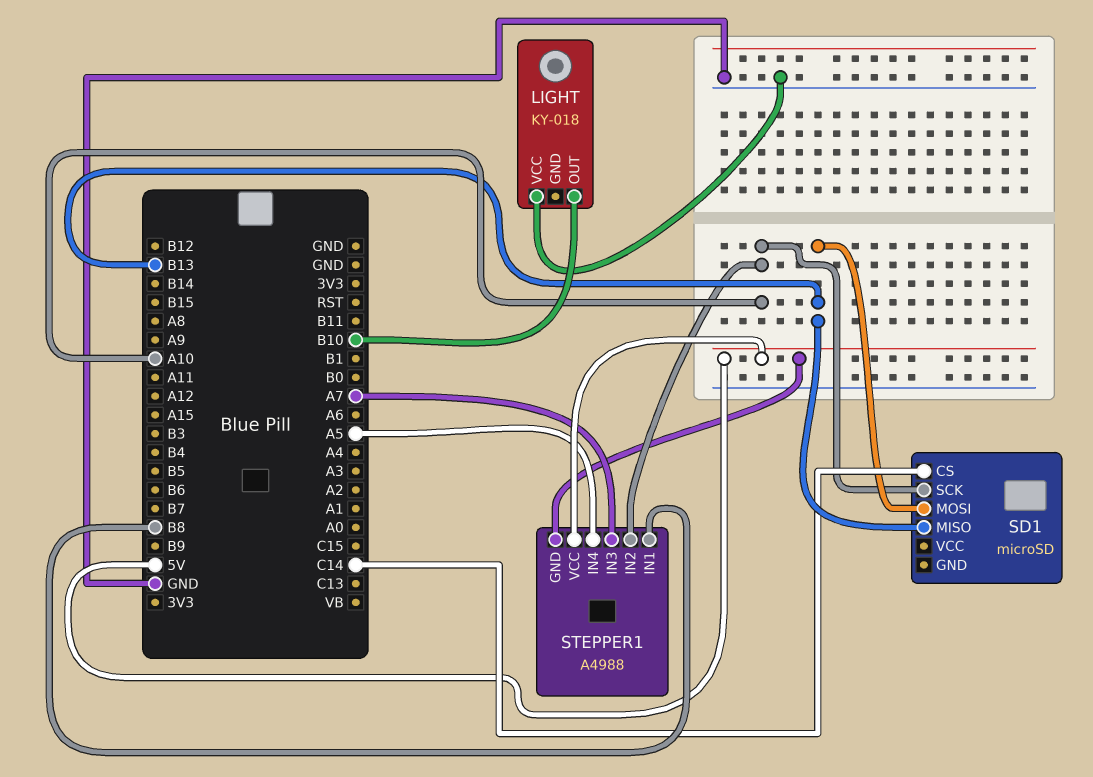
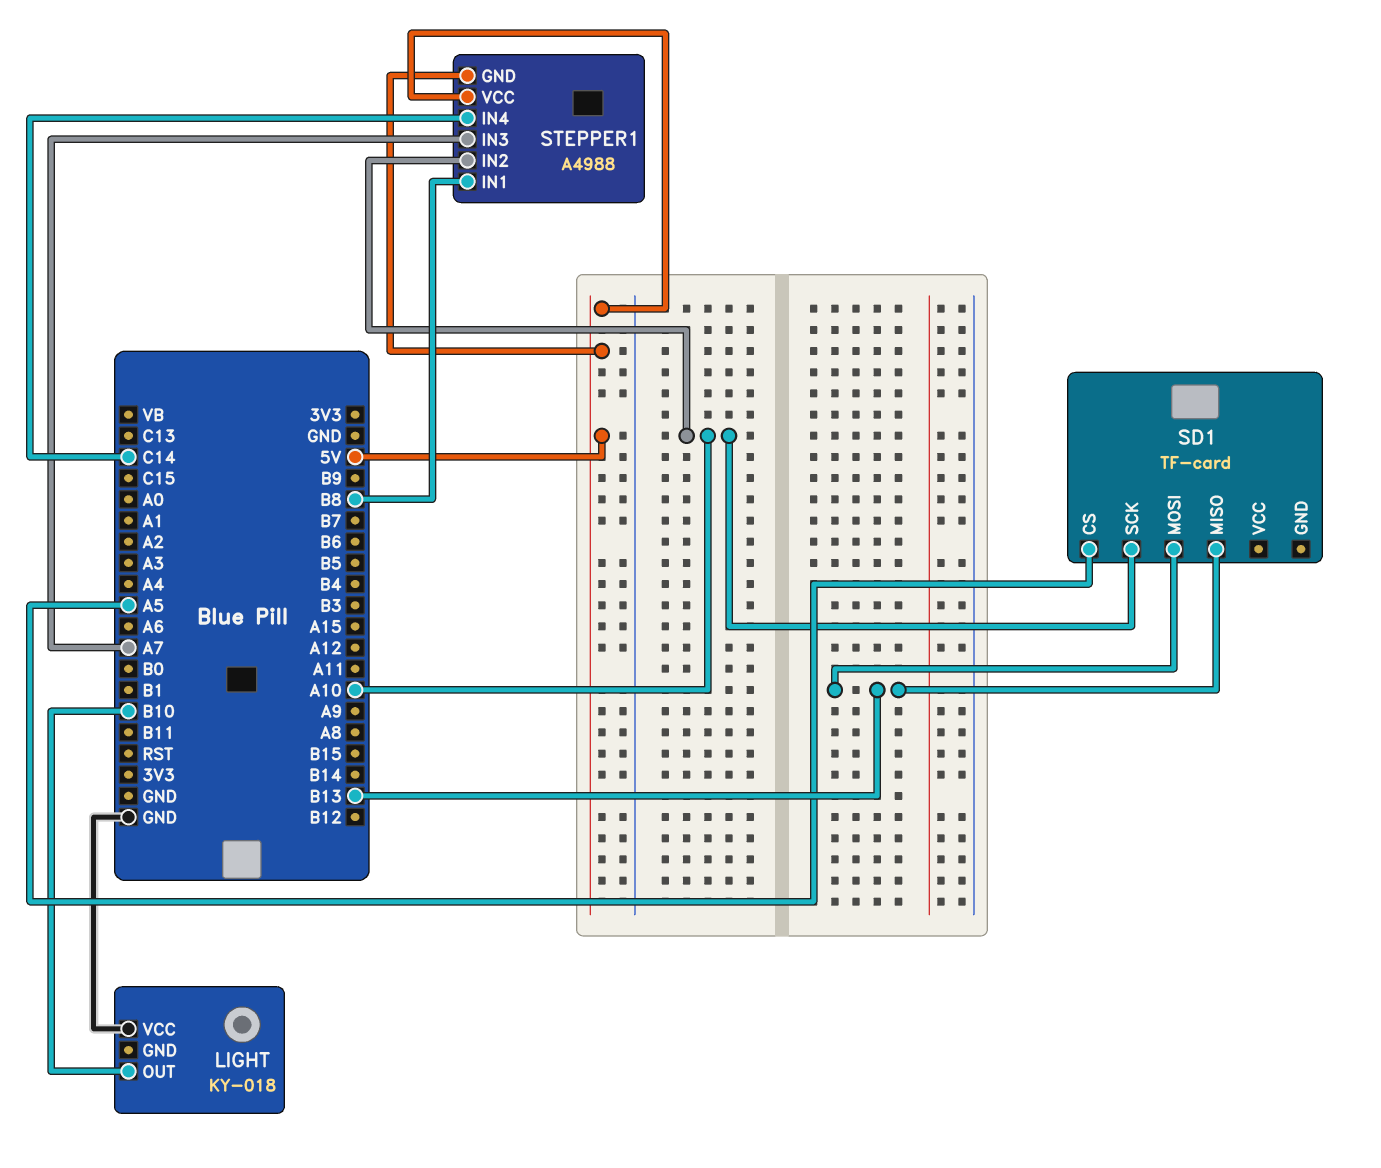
SD1: microSD -> TF-card
SD1 pin CS: C14 -> A5
STEPPER1 pin IN4: A5 -> C14

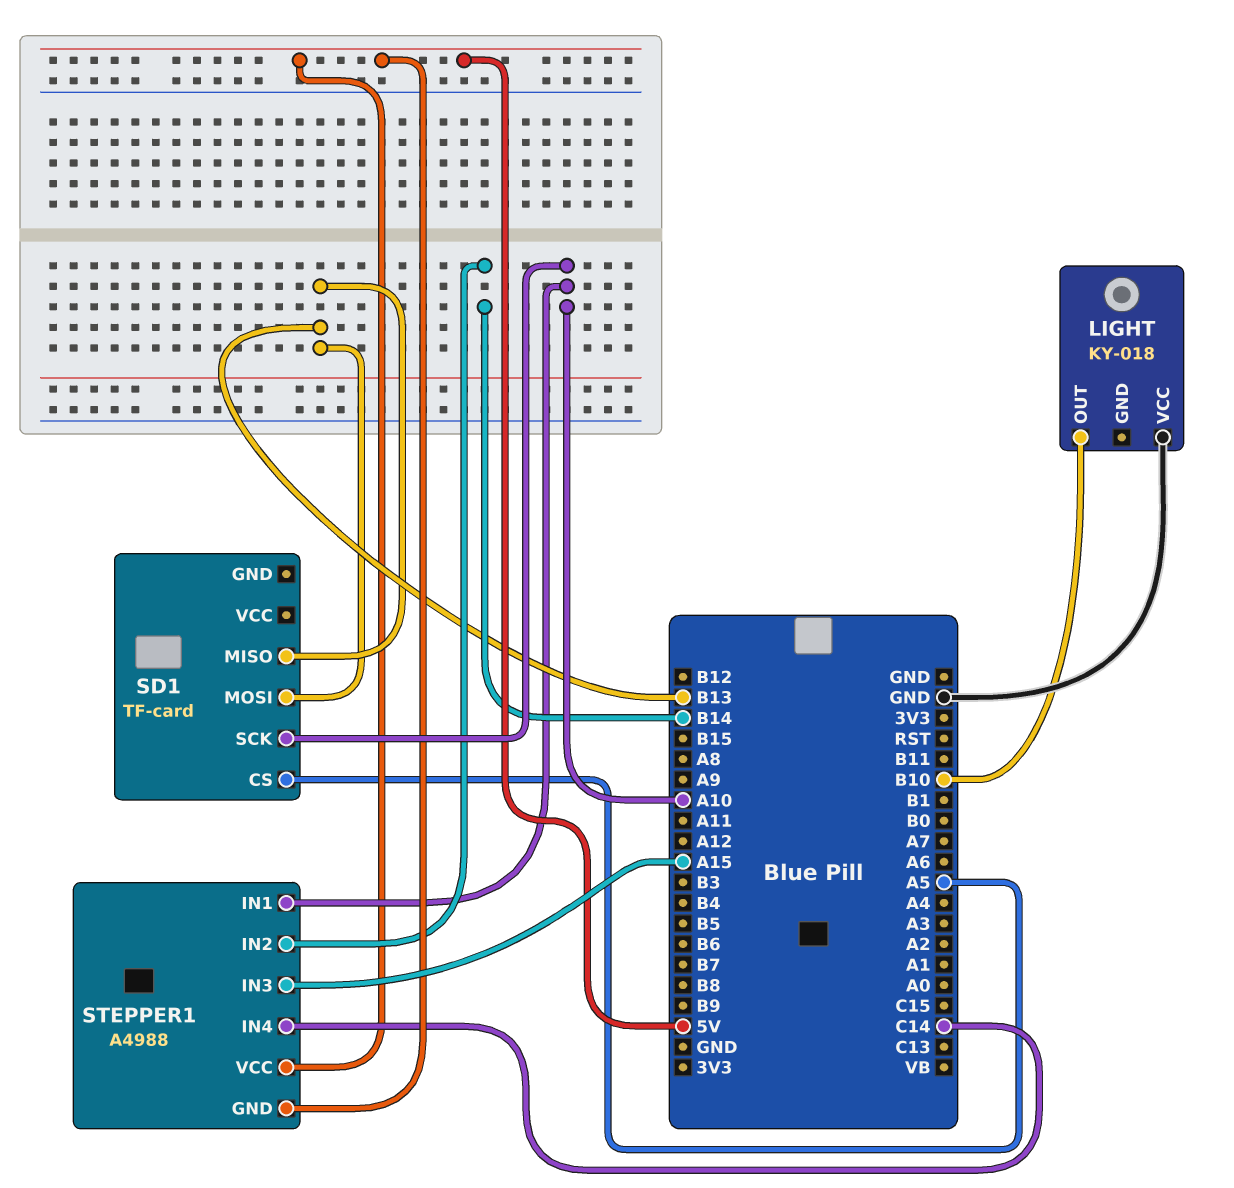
STEPPER1 pin IN1: B8 -> A10
STEPPER1 pin IN2: A10 -> B14
STEPPER1 pin IN3: A7 -> A15

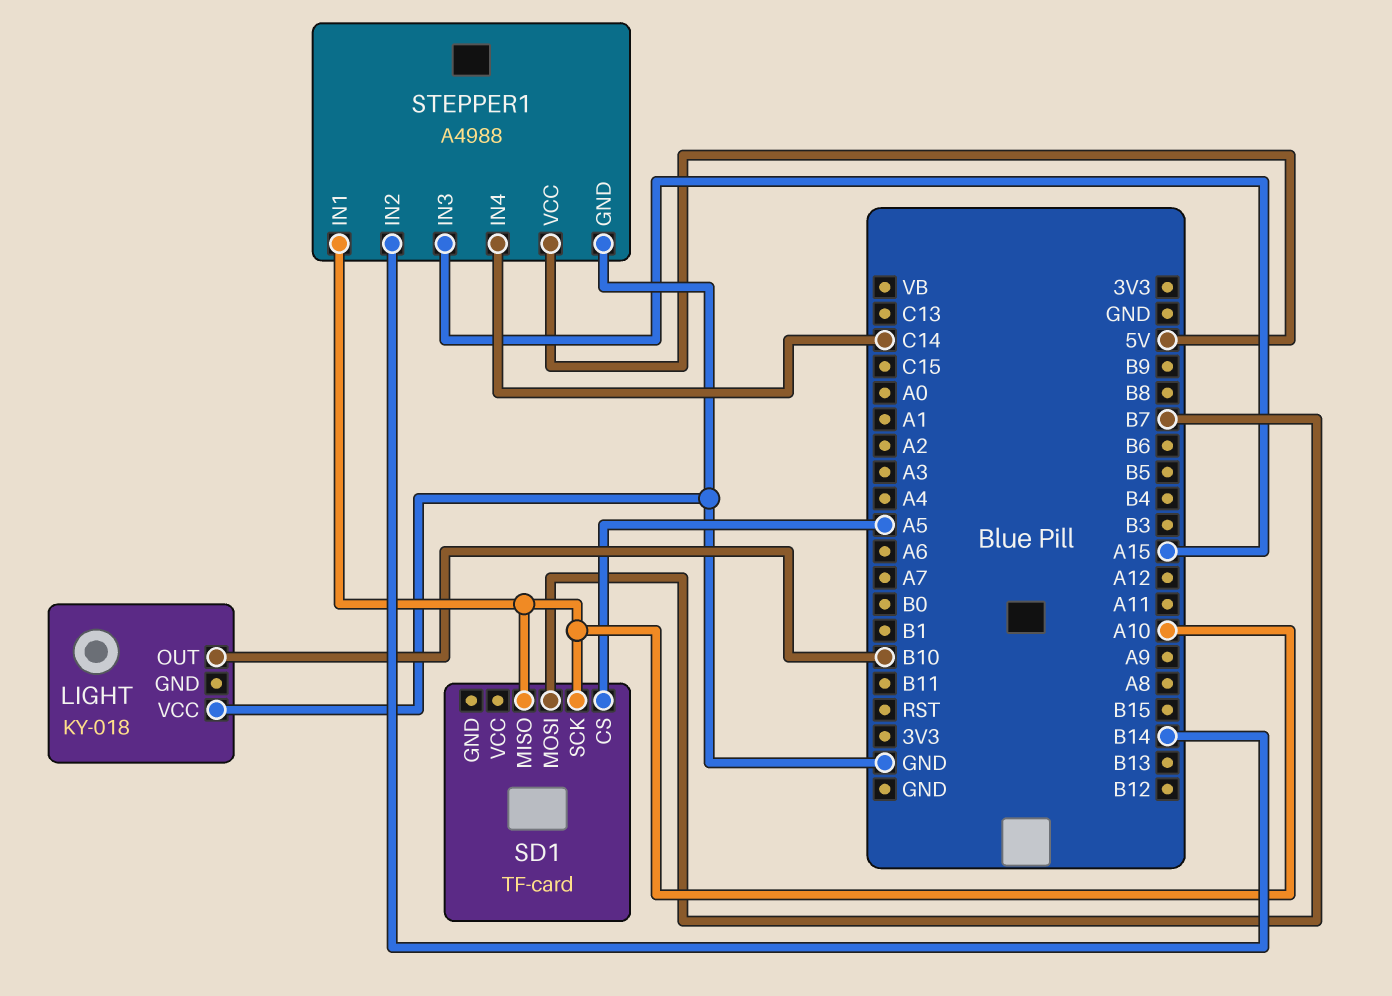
SD1 pin MISO: B13 -> A10
SD1 pin MOSI: B13 -> B7
STEPPER1 pin GND: 5V -> GND

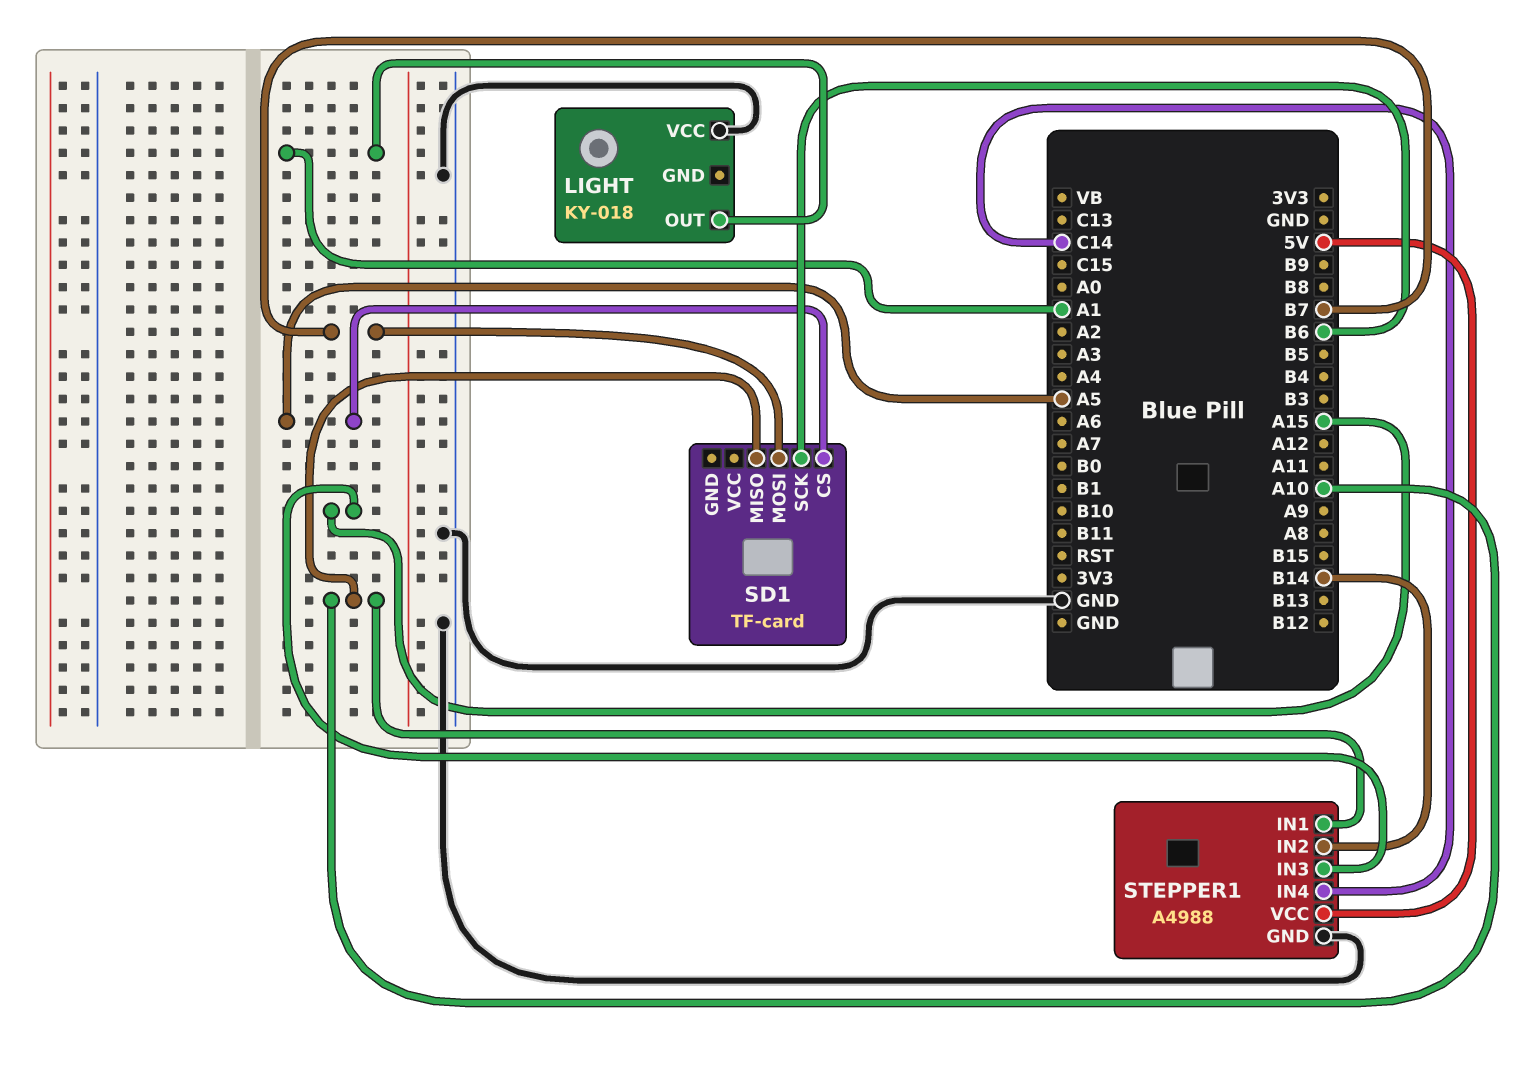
LIGHT pin OUT: B10 -> A1
SD1 pin SCK: A10 -> B6

